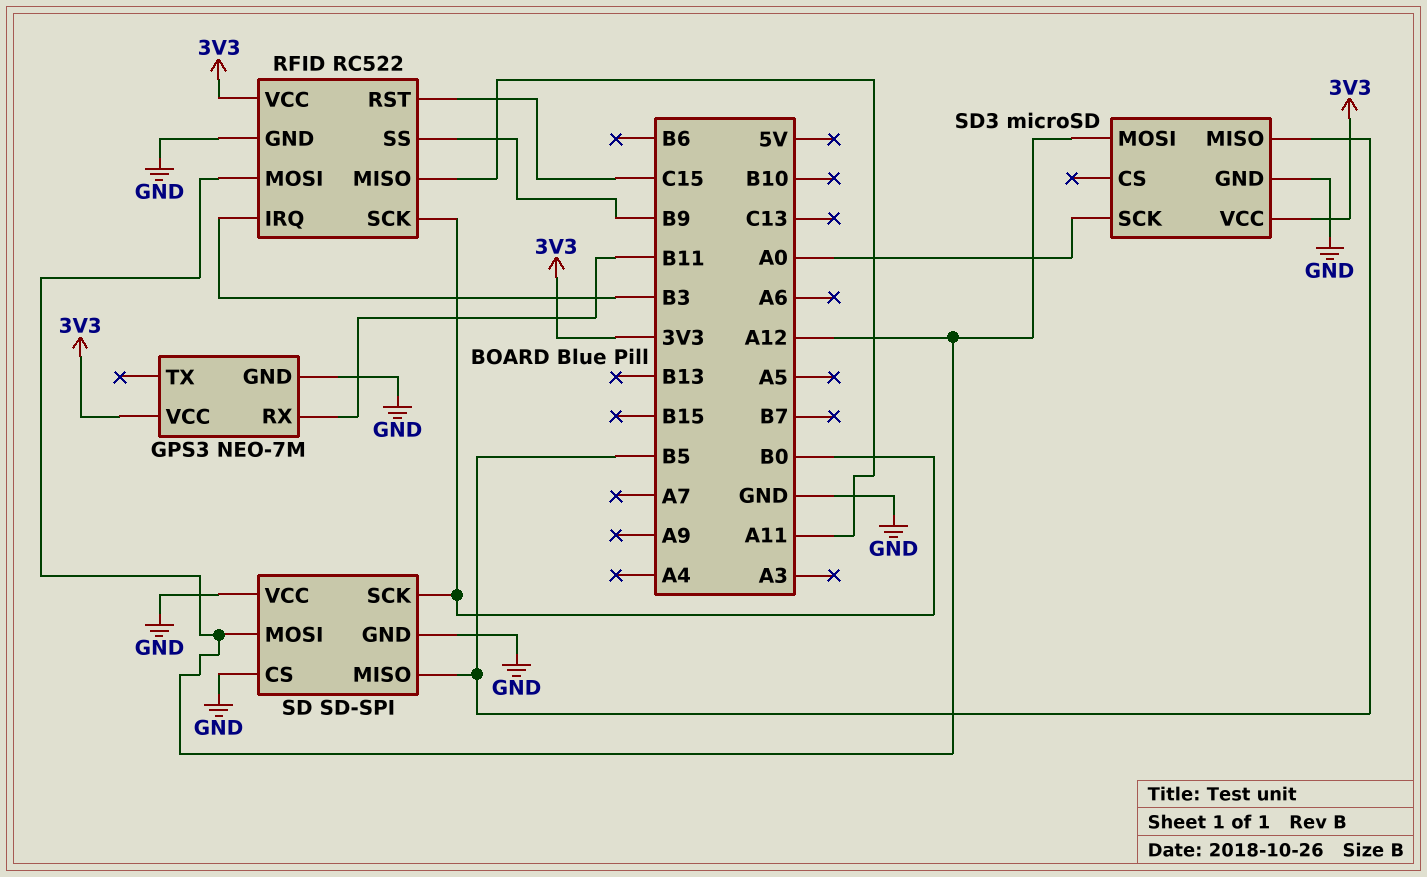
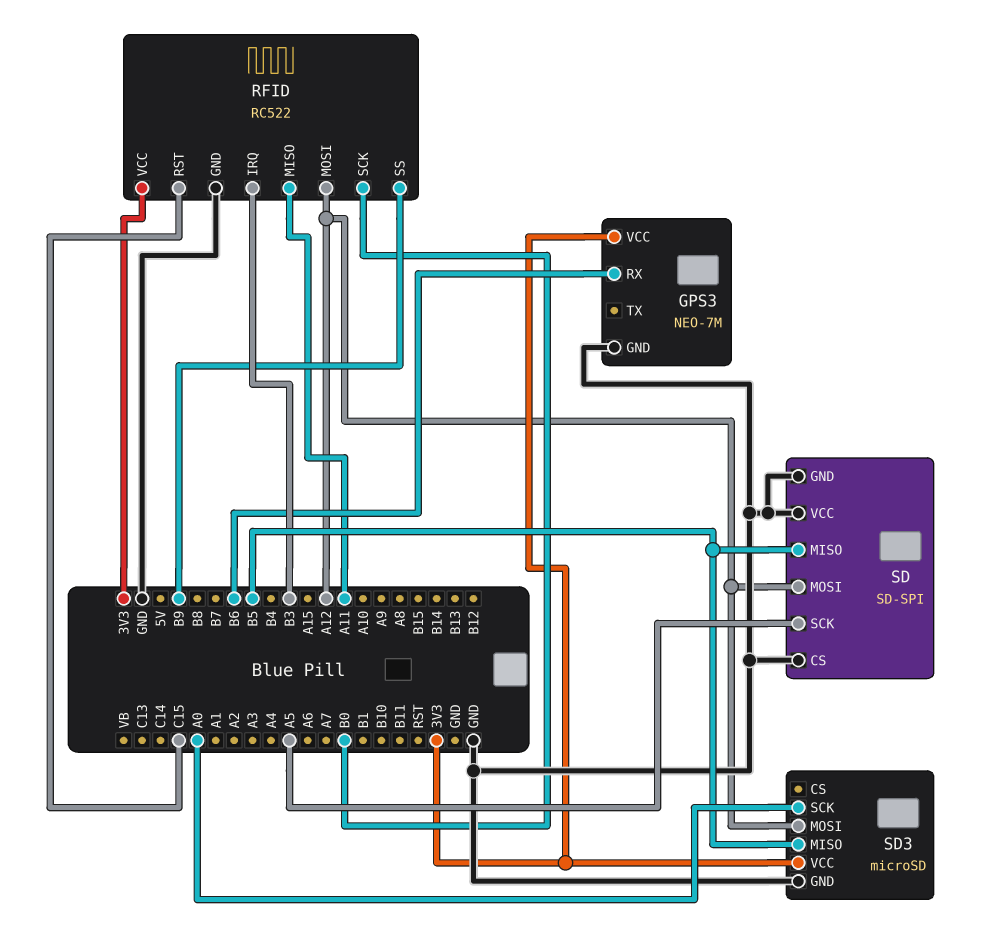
GPS3 pin RX: B11 -> B6
SD pin SCK: B0 -> A5

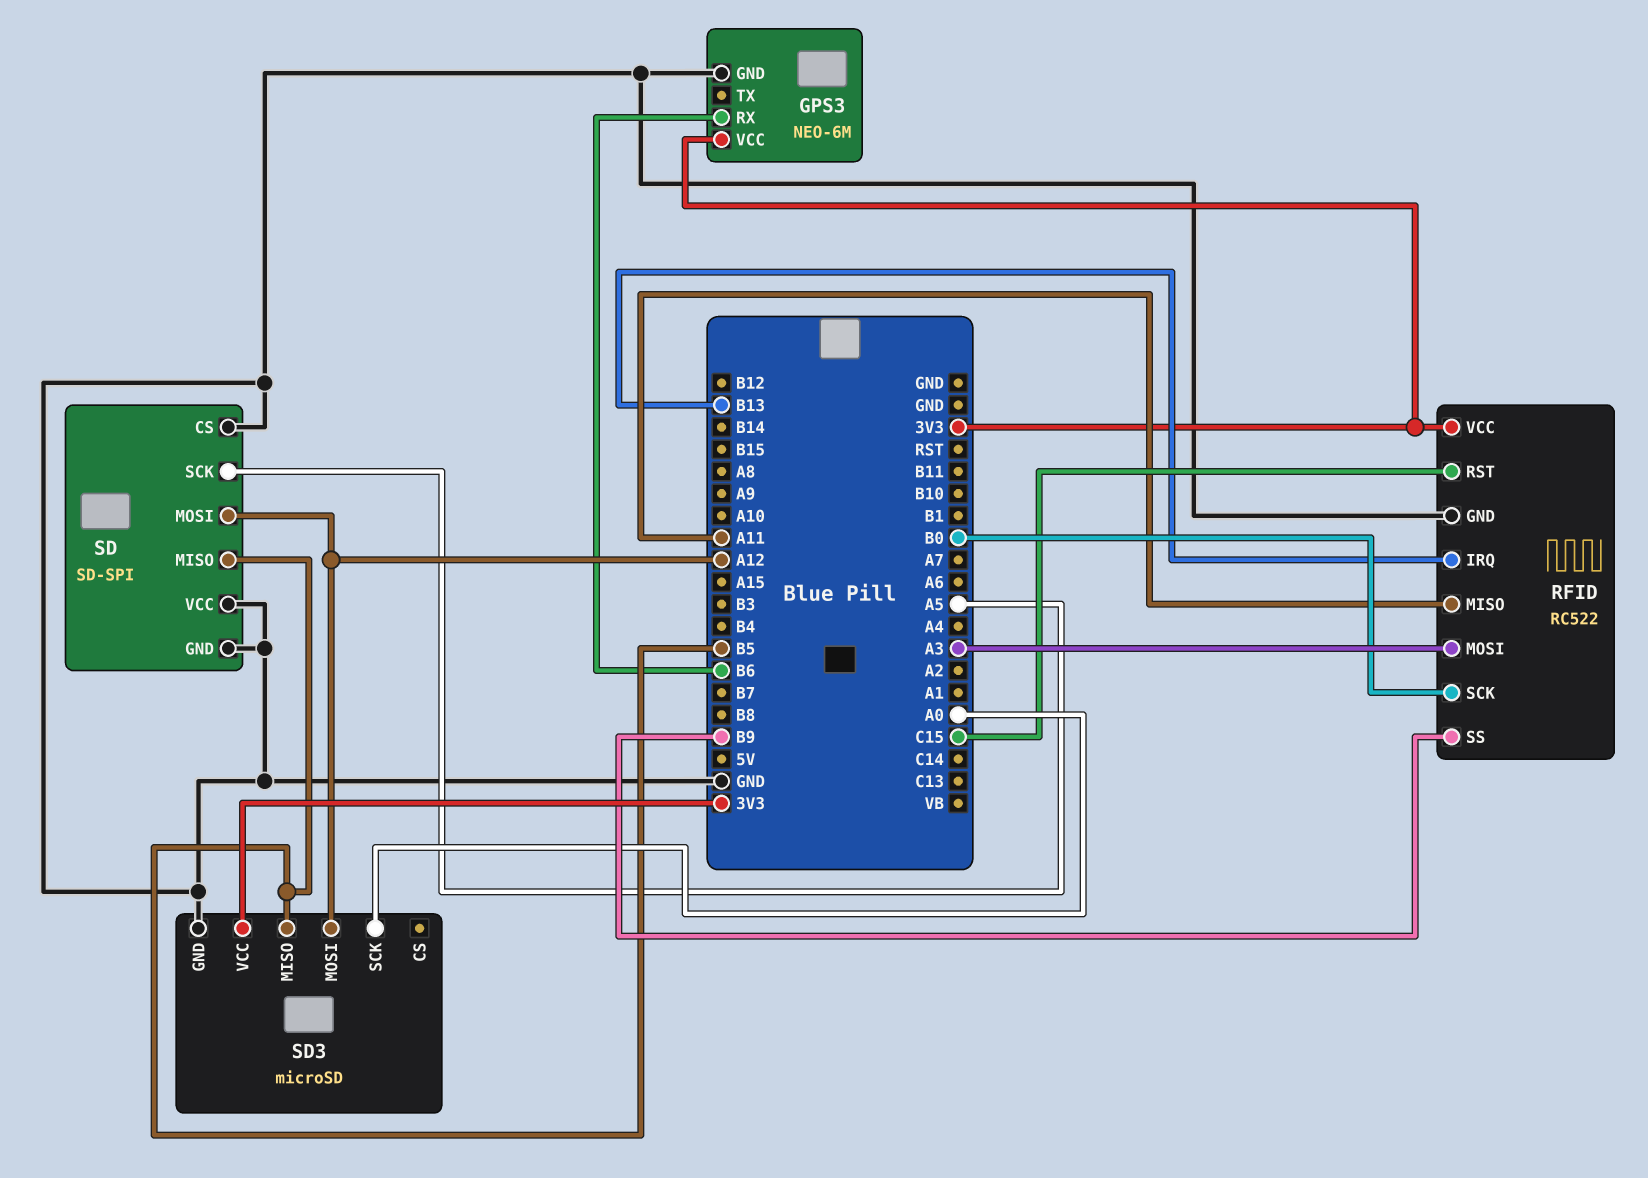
GPS3: NEO-7M -> NEO-6M
RFID pin IRQ: B3 -> B13
RFID pin MOSI: A12 -> A3

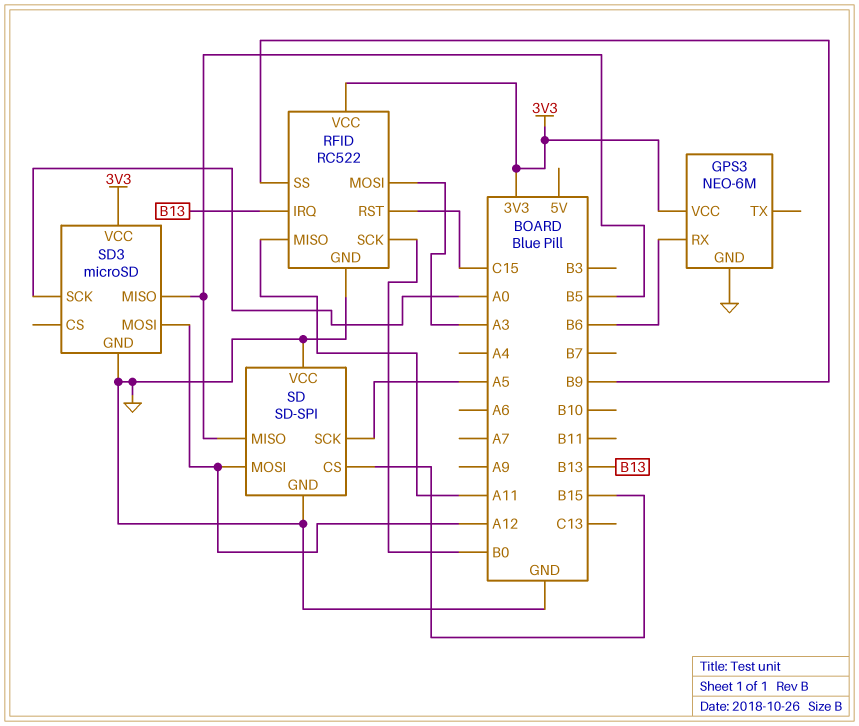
SD pin CS: GND -> B15

